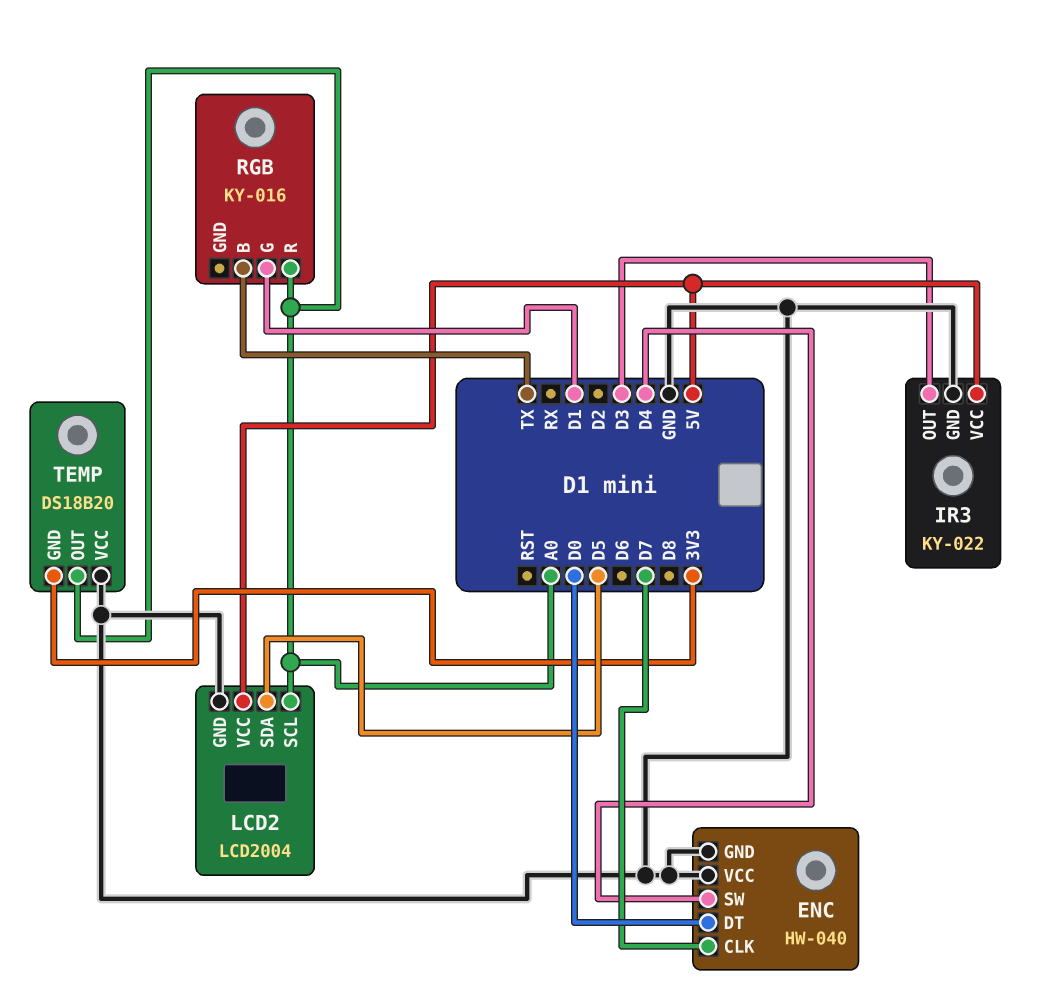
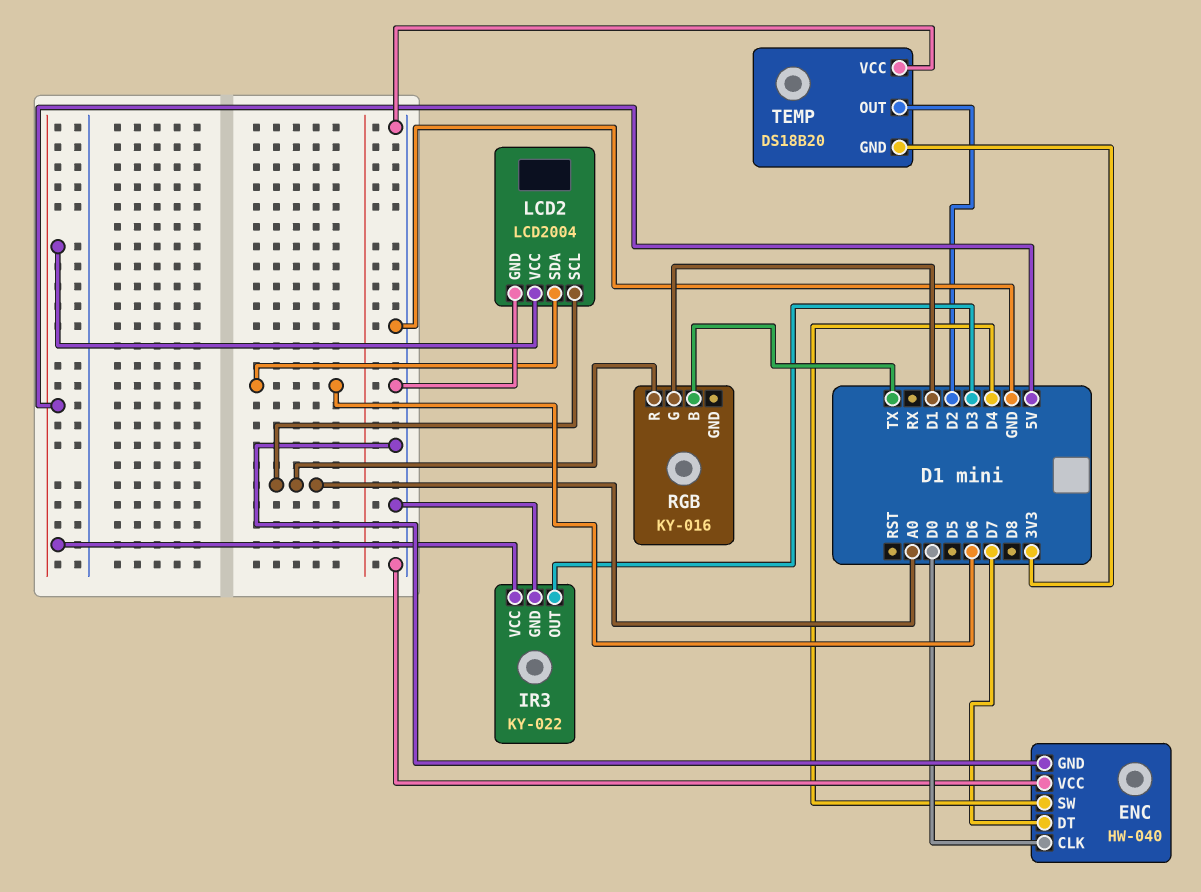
ENC pin CLK: D7 -> D0
ENC pin DT: D0 -> D7
LCD2 pin SDA: D5 -> D6
TEMP pin OUT: A0 -> D2

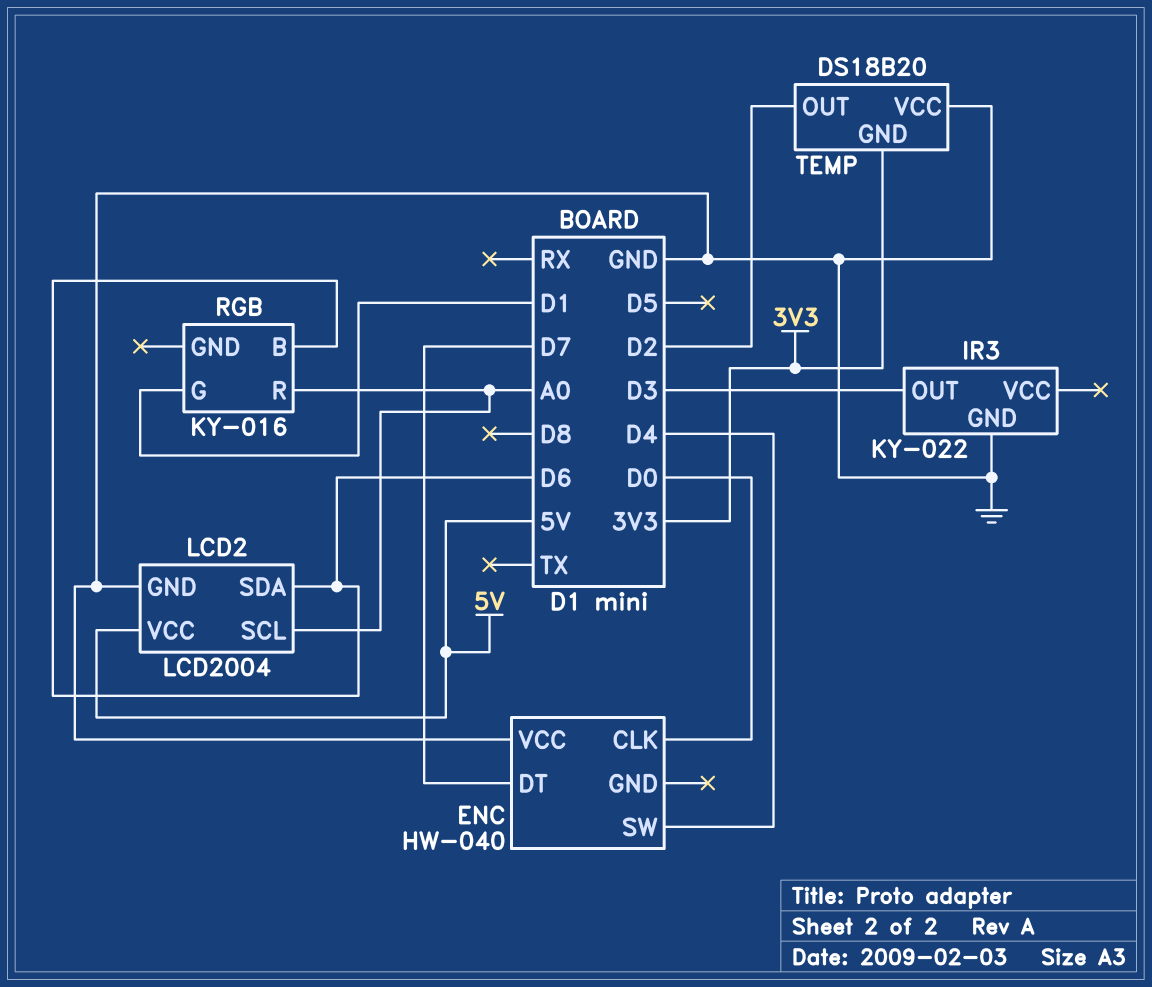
ENC pin GND: GND -> none
IR3 pin VCC: 5V -> none
RGB pin B: TX -> D6

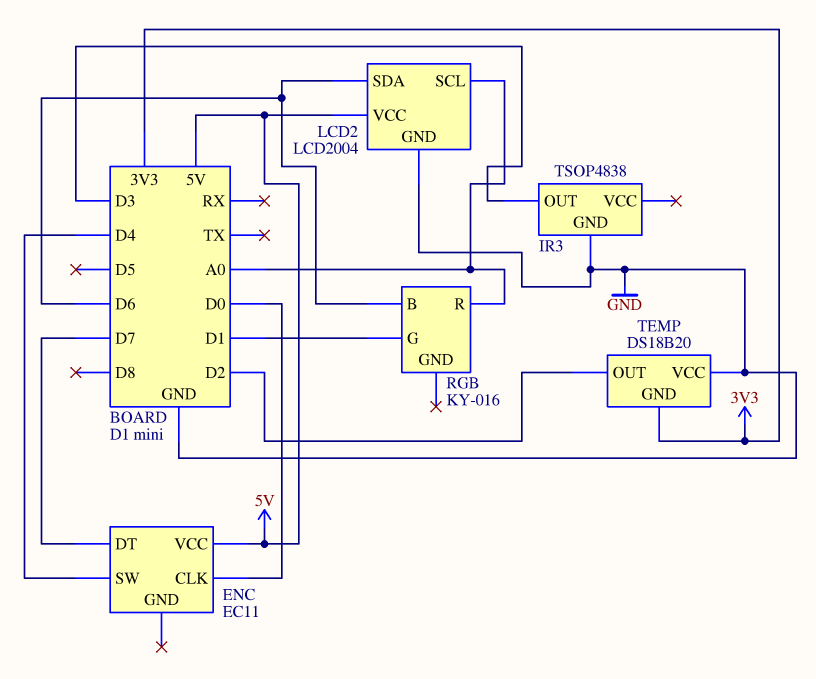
ENC: HW-040 -> EC11
ENC pin VCC: GND -> 5V
IR3: KY-022 -> TSOP4838

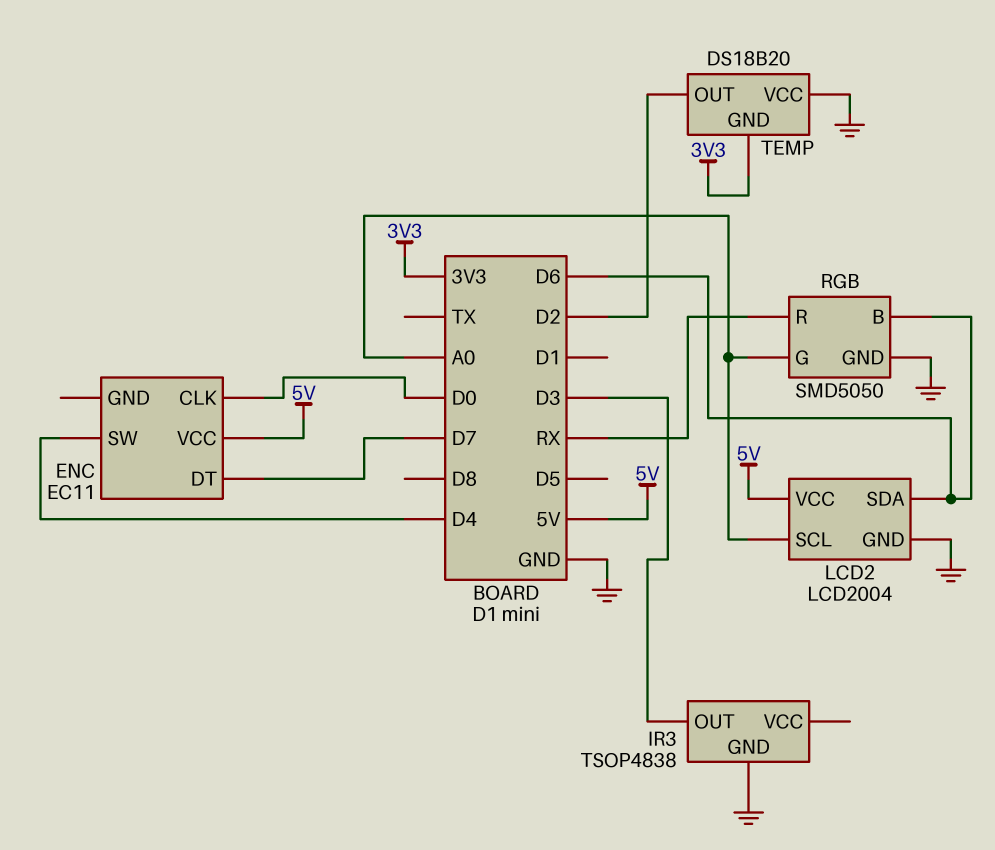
RGB: KY-016 -> SMD5050
RGB pin G: D1 -> A0
RGB pin GND: none -> GND
RGB pin R: A0 -> RX

